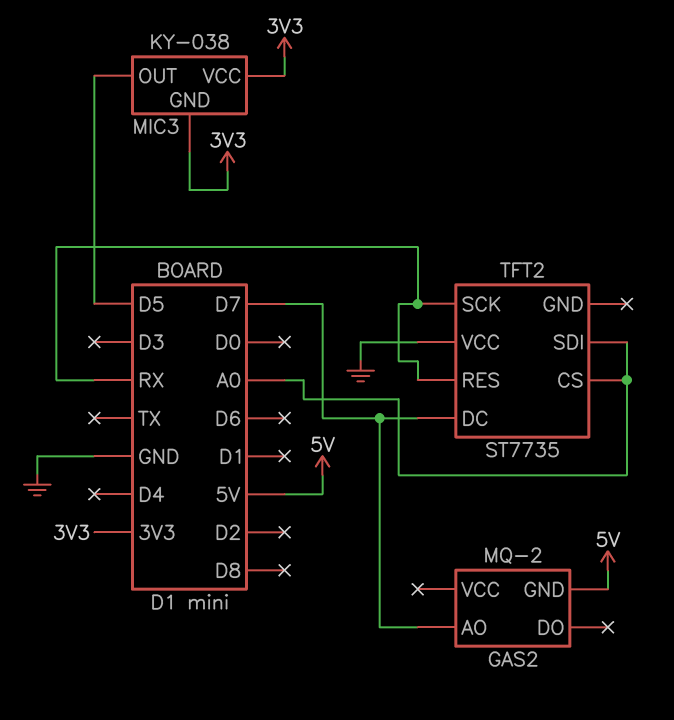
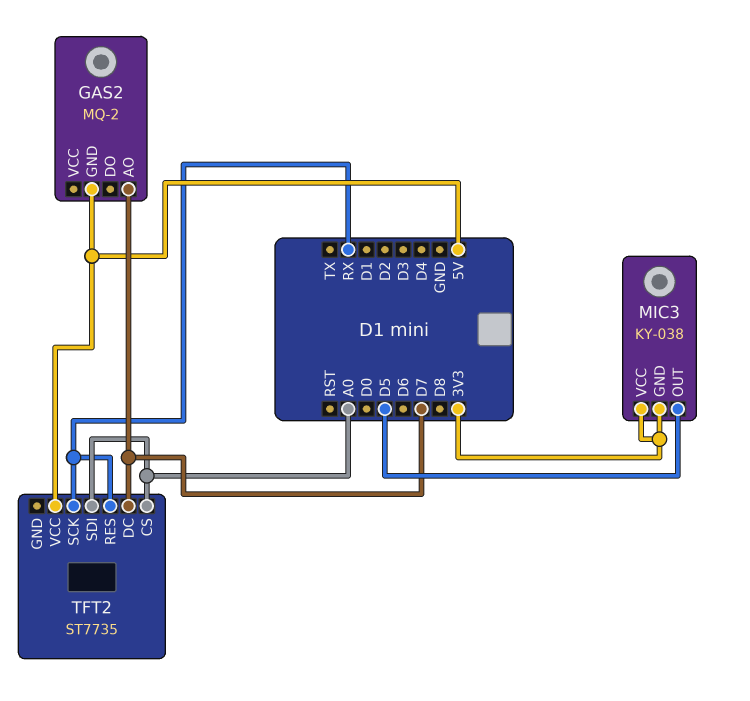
TFT2 pin VCC: GND -> 5V

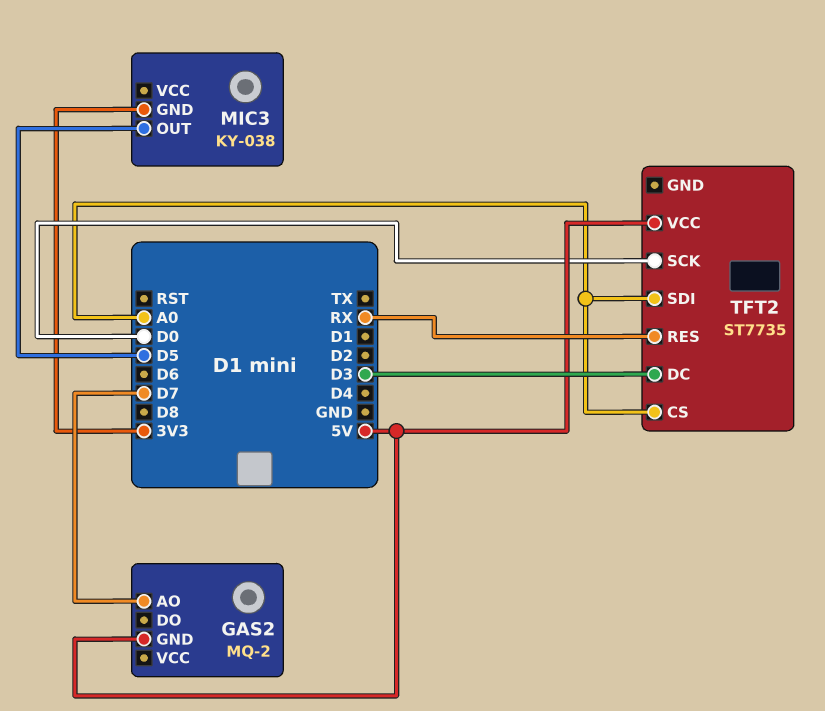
MIC3 pin VCC: 3V3 -> none
TFT2 pin DC: D7 -> D3
TFT2 pin SCK: RX -> D0

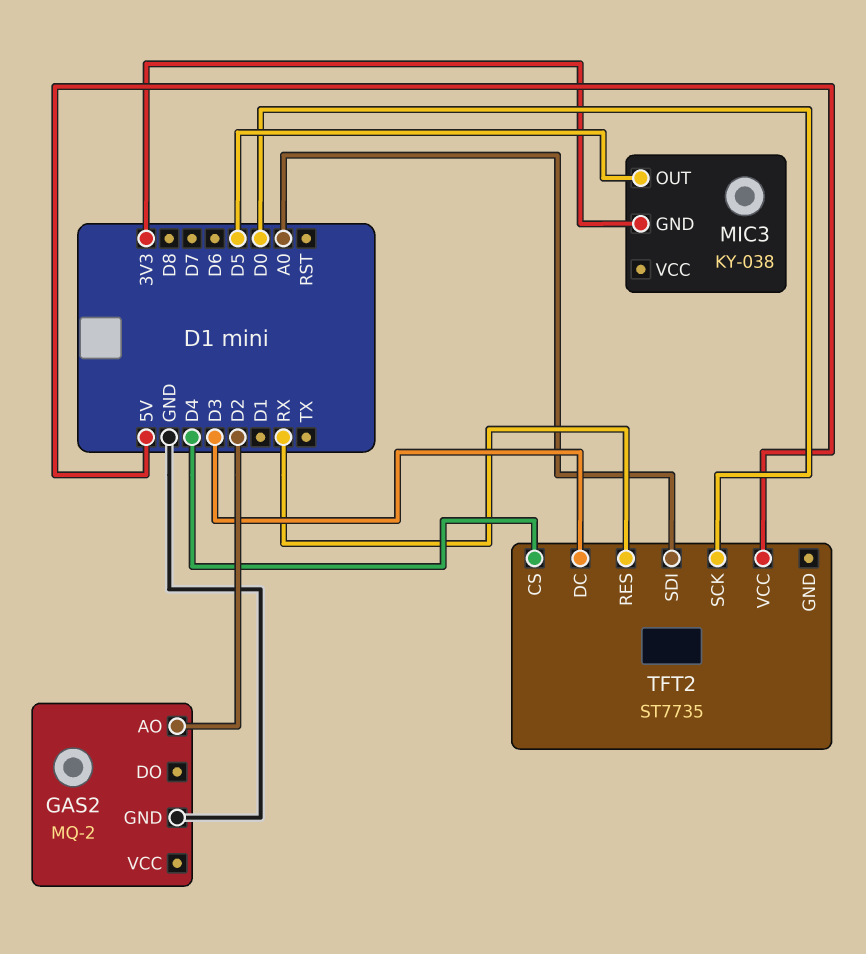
GAS2 pin AO: D7 -> D2
GAS2 pin GND: 5V -> GND
TFT2 pin CS: A0 -> D4

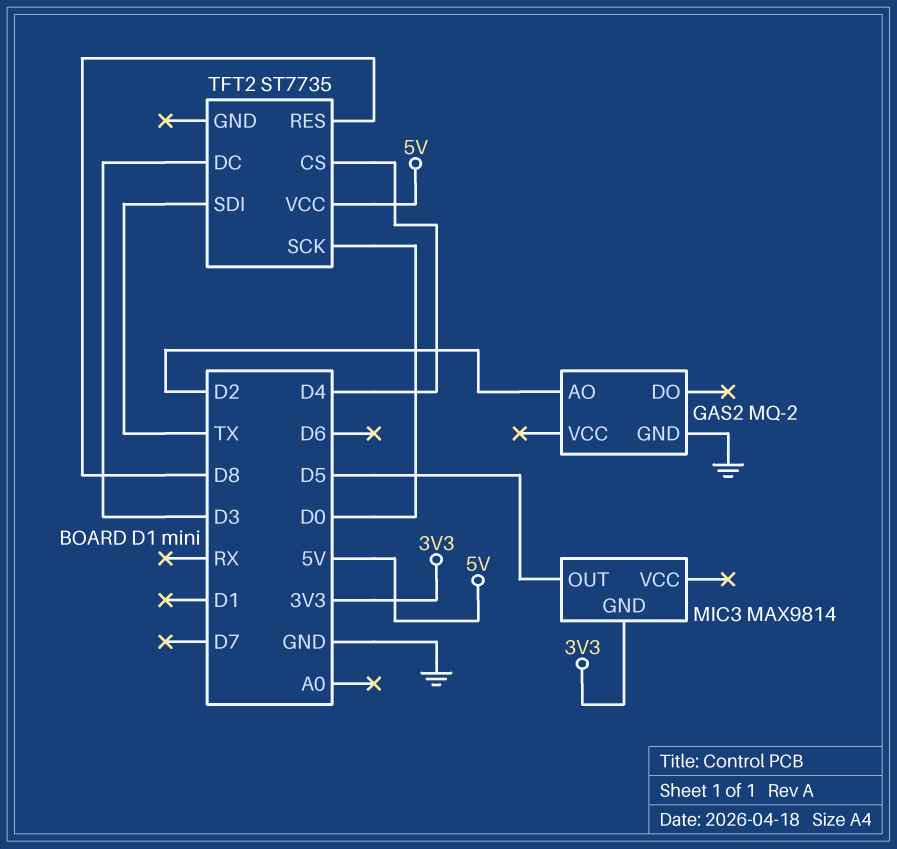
MIC3: KY-038 -> MAX9814
TFT2 pin RES: RX -> D8
TFT2 pin SDI: A0 -> TX

